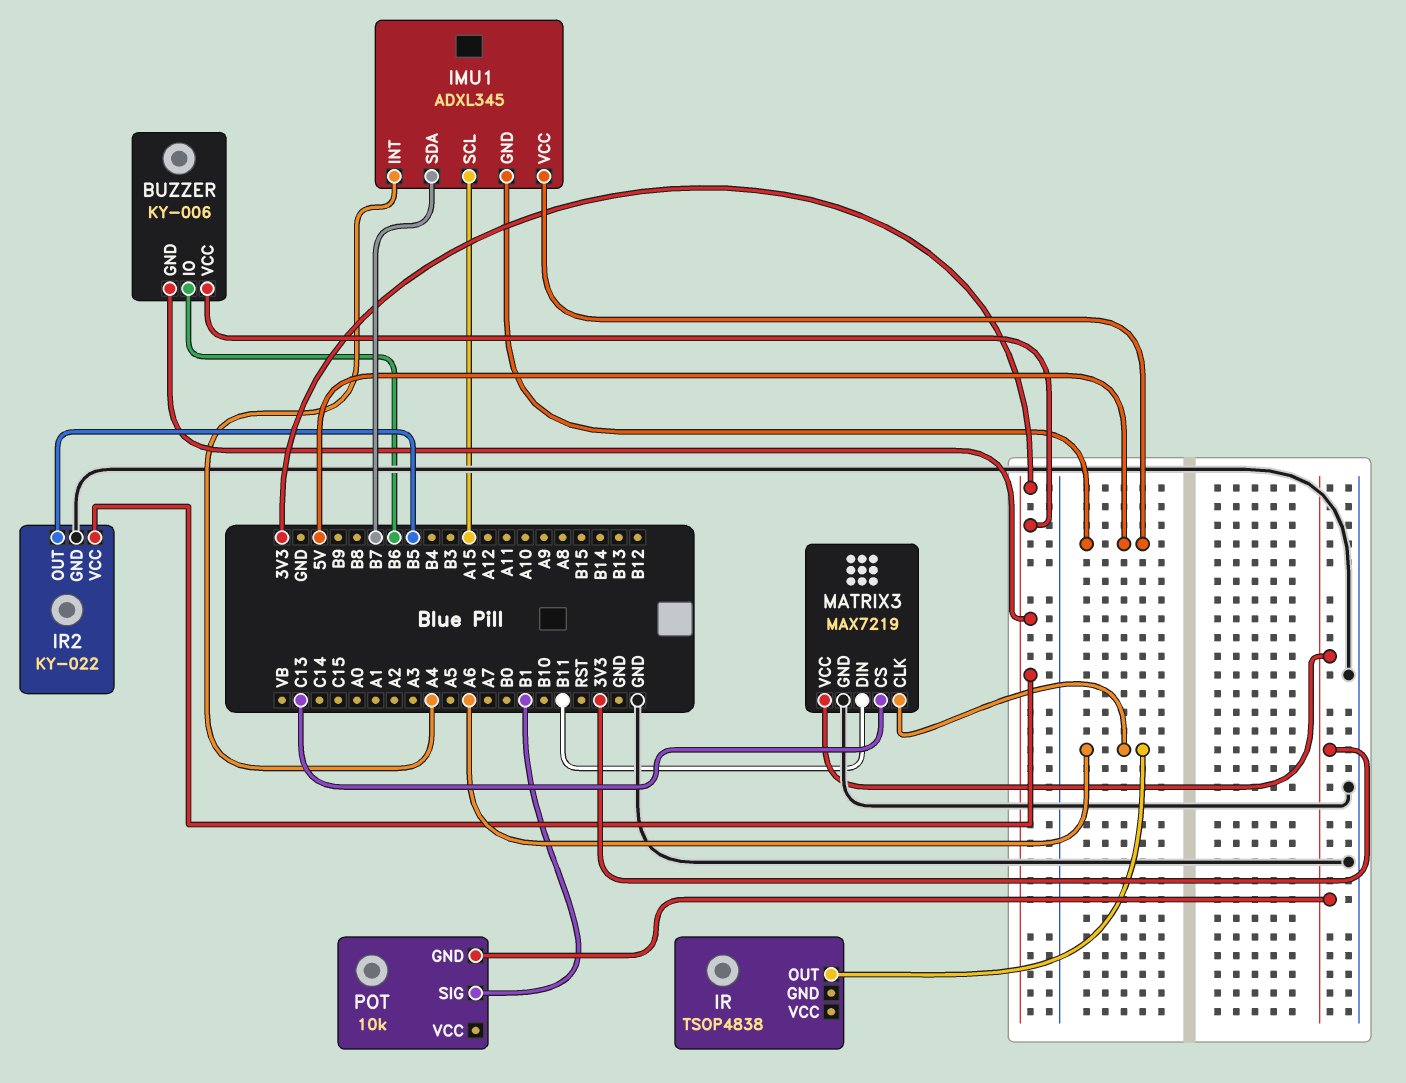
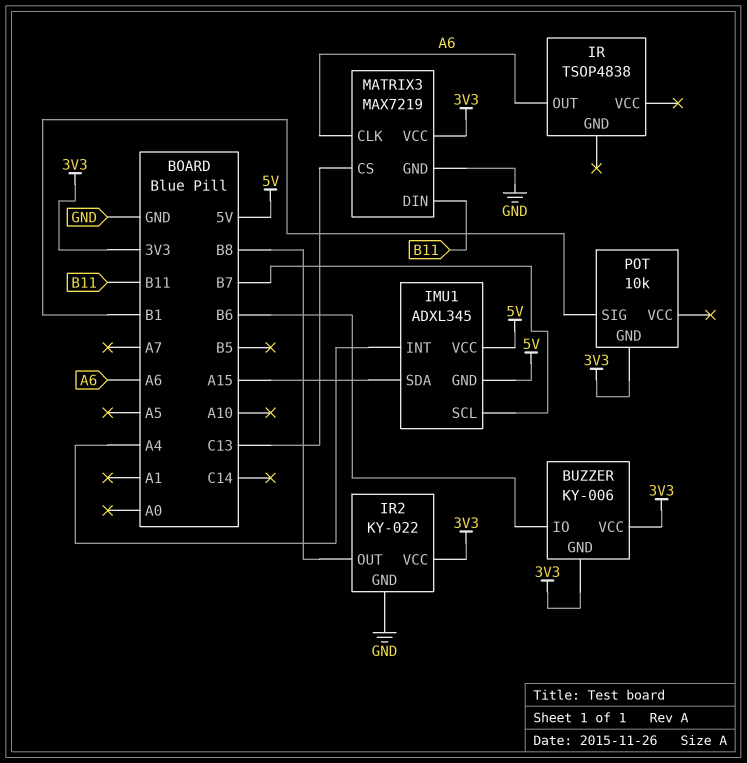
IMU1 pin SCL: A15 -> B7
IMU1 pin SDA: B7 -> A15
IR2 pin OUT: B5 -> B8

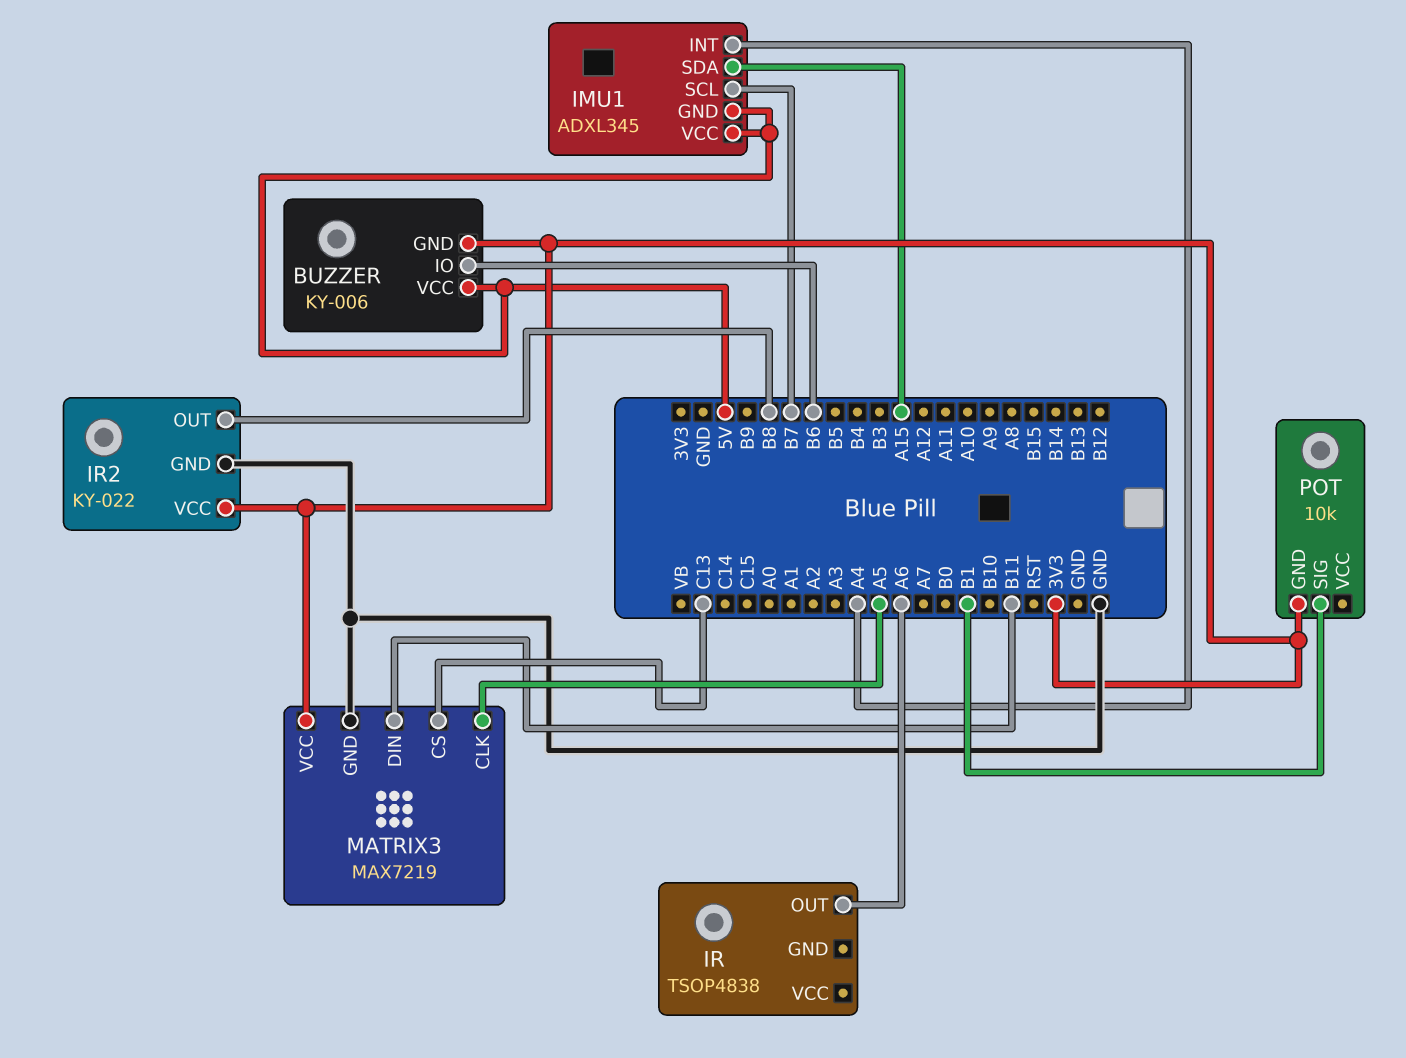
BUZZER pin VCC: 3V3 -> 5V
MATRIX3 pin CLK: A6 -> A5

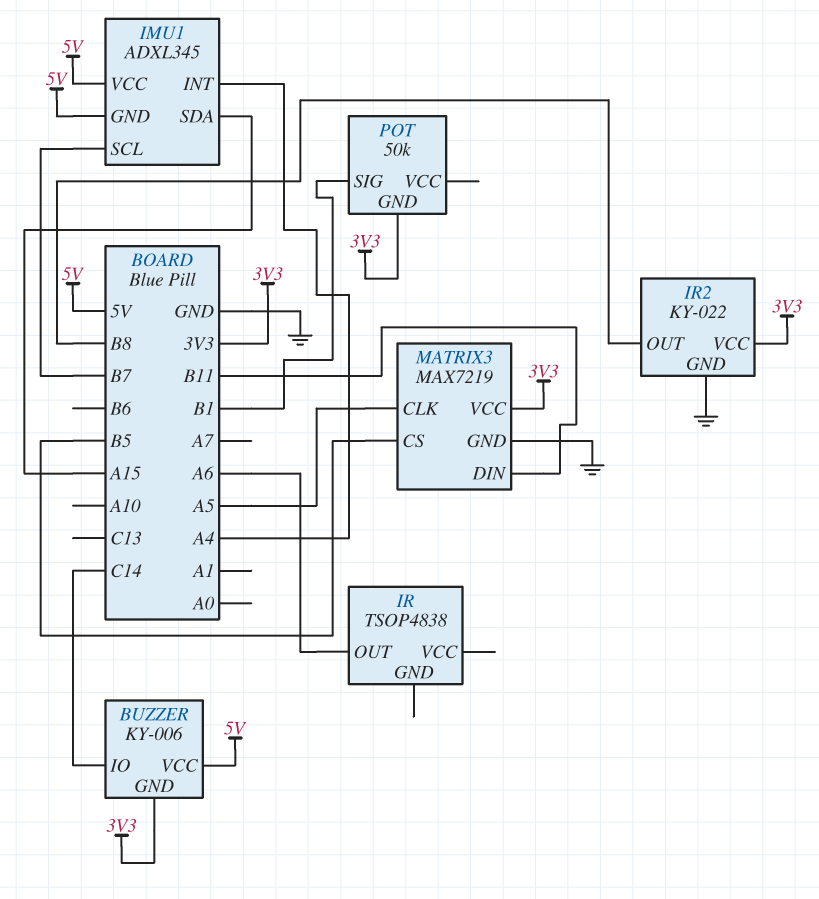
BUZZER pin IO: B6 -> C14
MATRIX3 pin CS: C13 -> B5
POT: 10k -> 50k

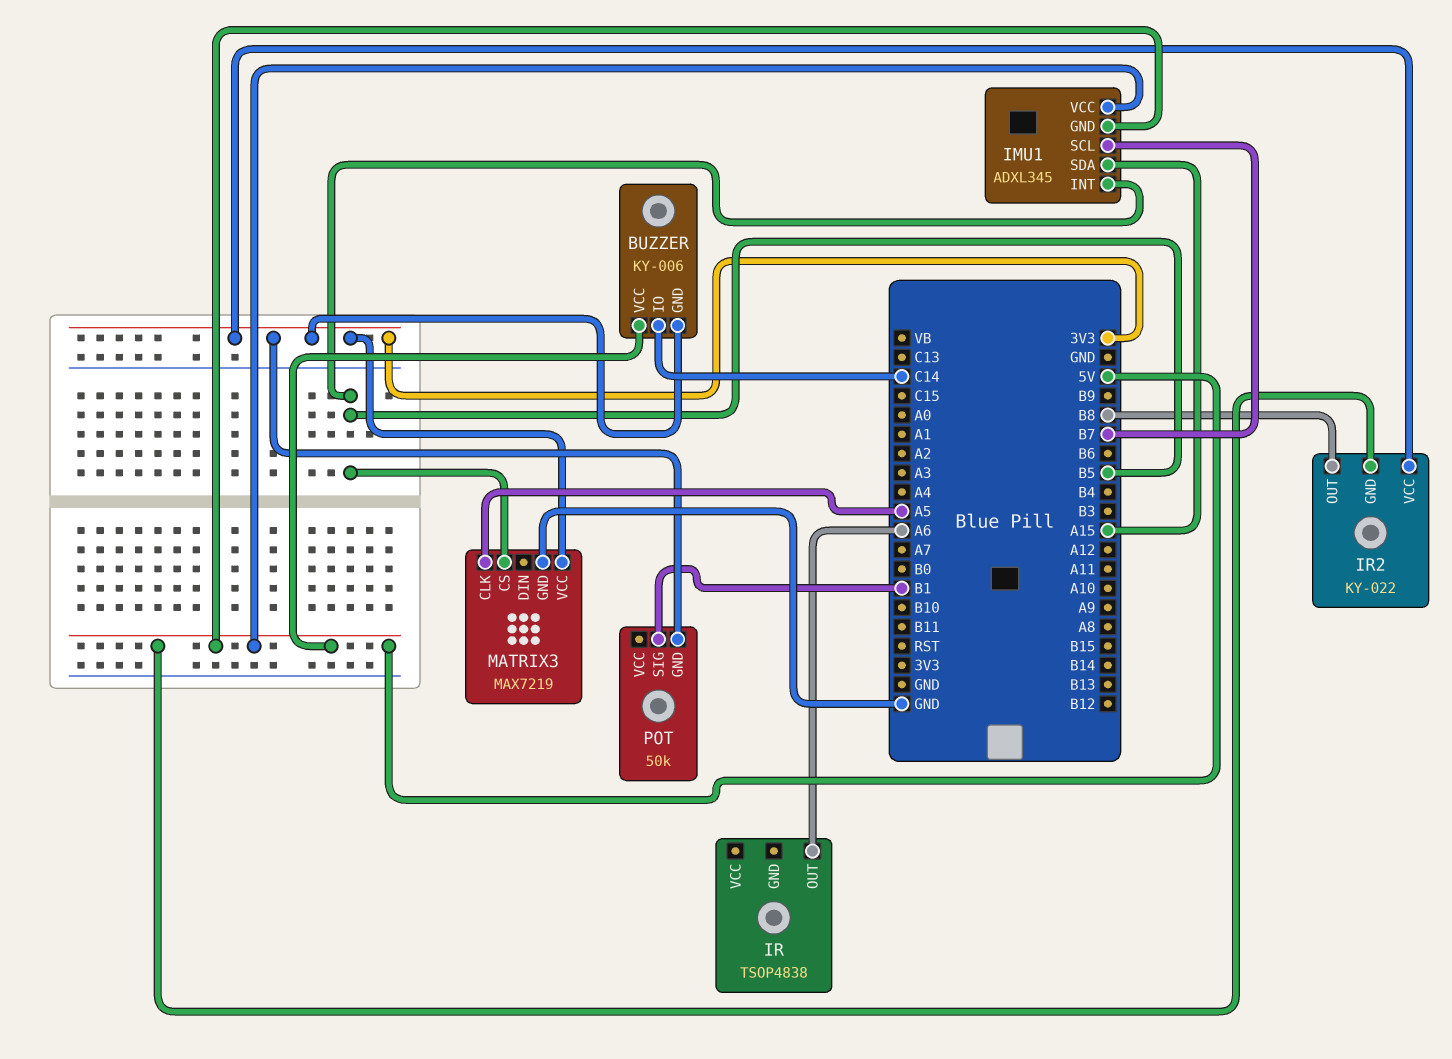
IMU1 pin INT: A4 -> B5
IR2 pin GND: GND -> 5V
MATRIX3 pin DIN: B11 -> none

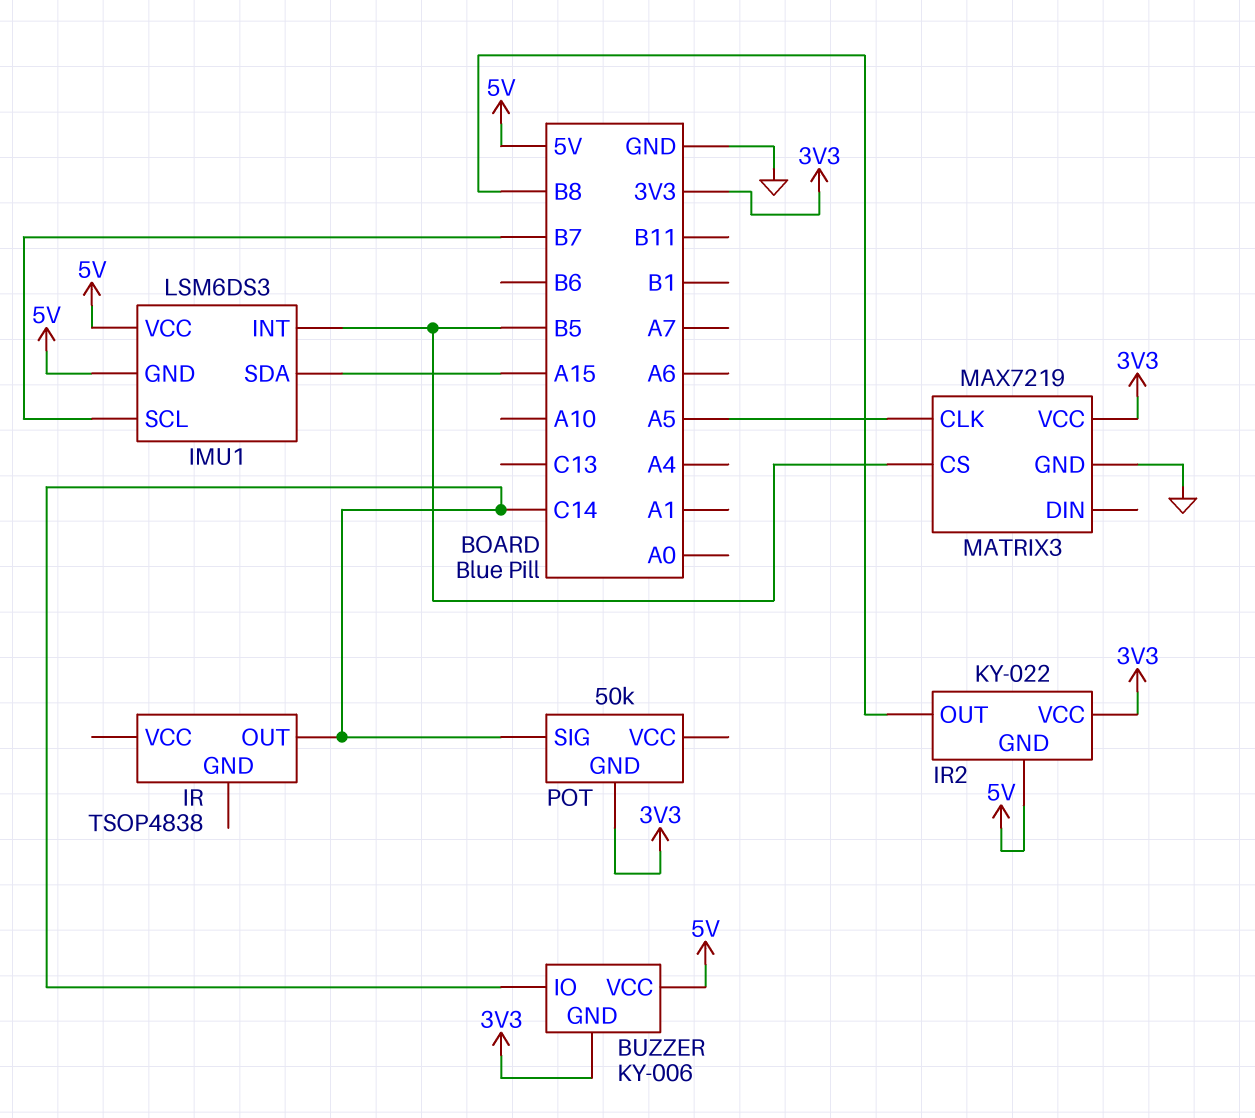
IMU1: ADXL345 -> LSM6DS3
IR pin OUT: A6 -> C14
POT pin SIG: B1 -> C14

